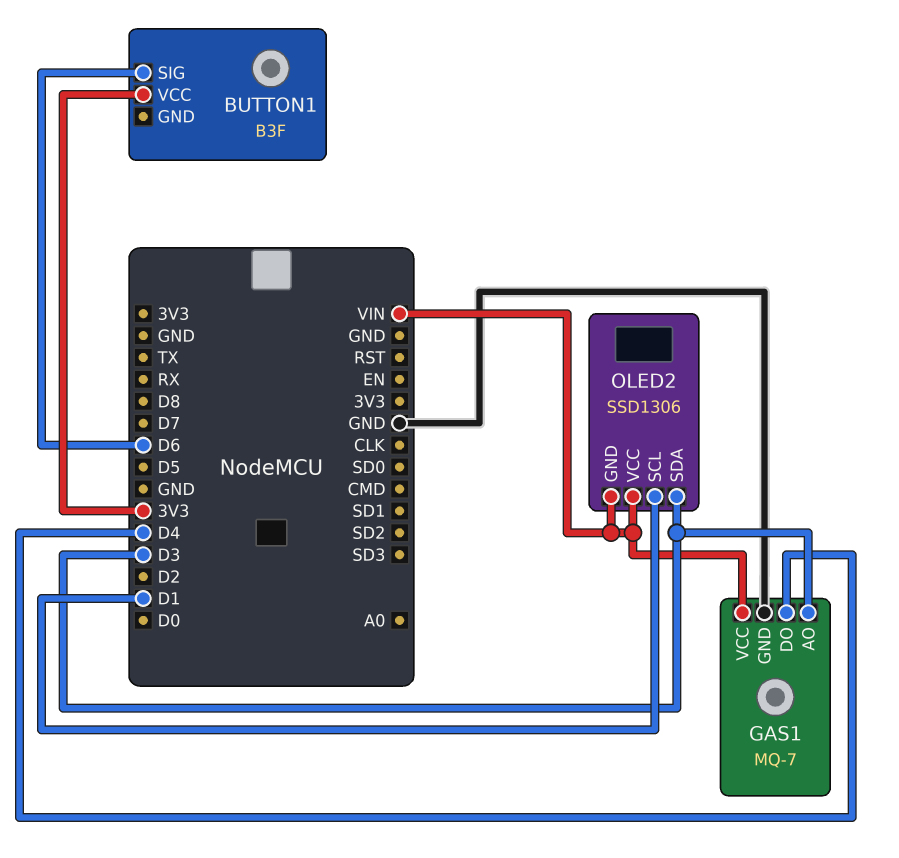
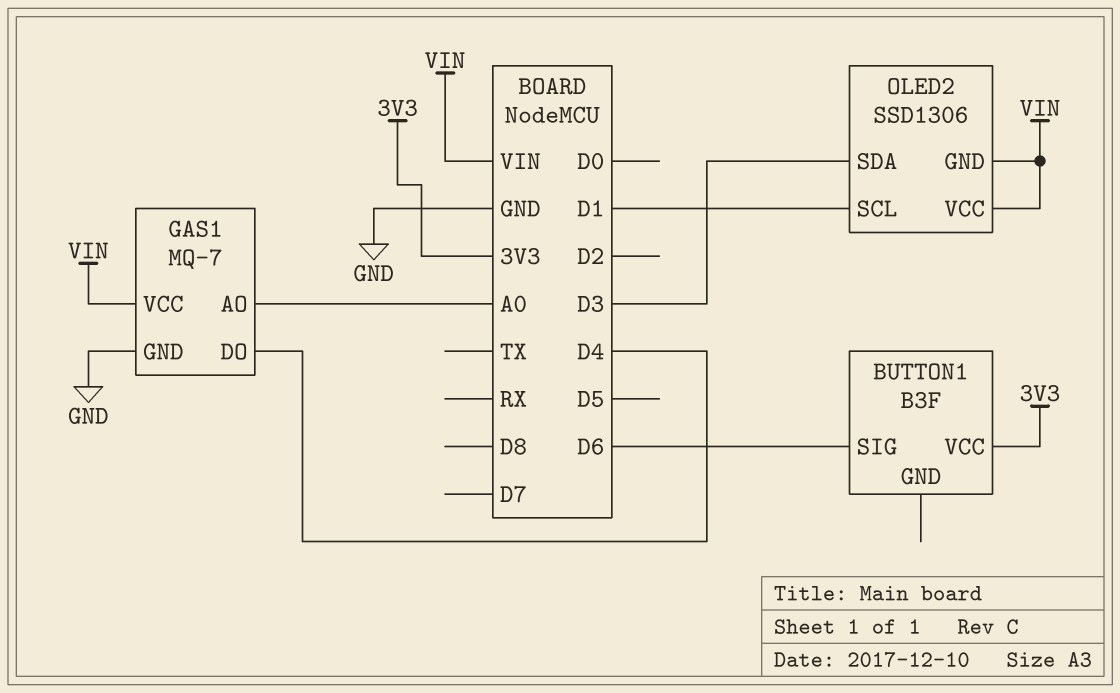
GAS1 pin AO: D3 -> A0

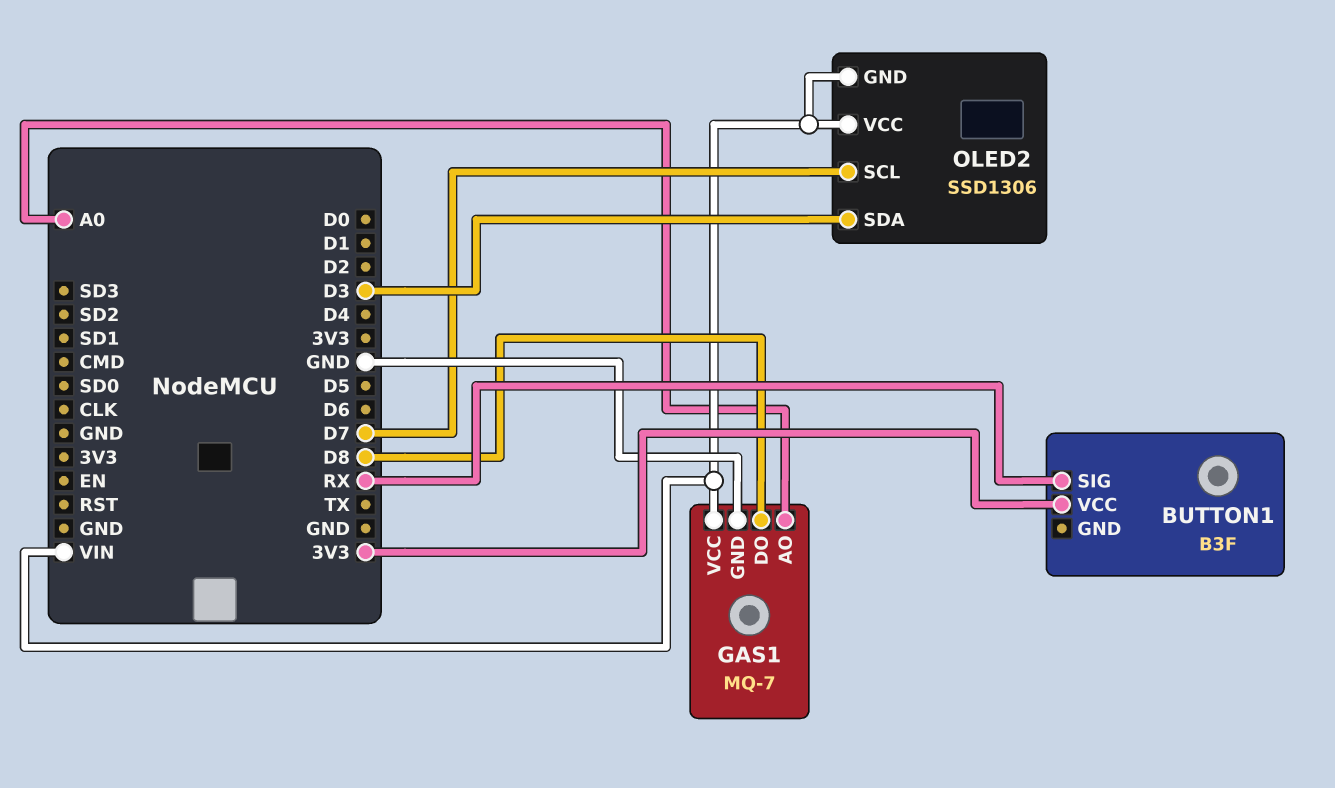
BUTTON1 pin SIG: D6 -> RX
GAS1 pin DO: D4 -> D8
OLED2 pin SCL: D1 -> D7

